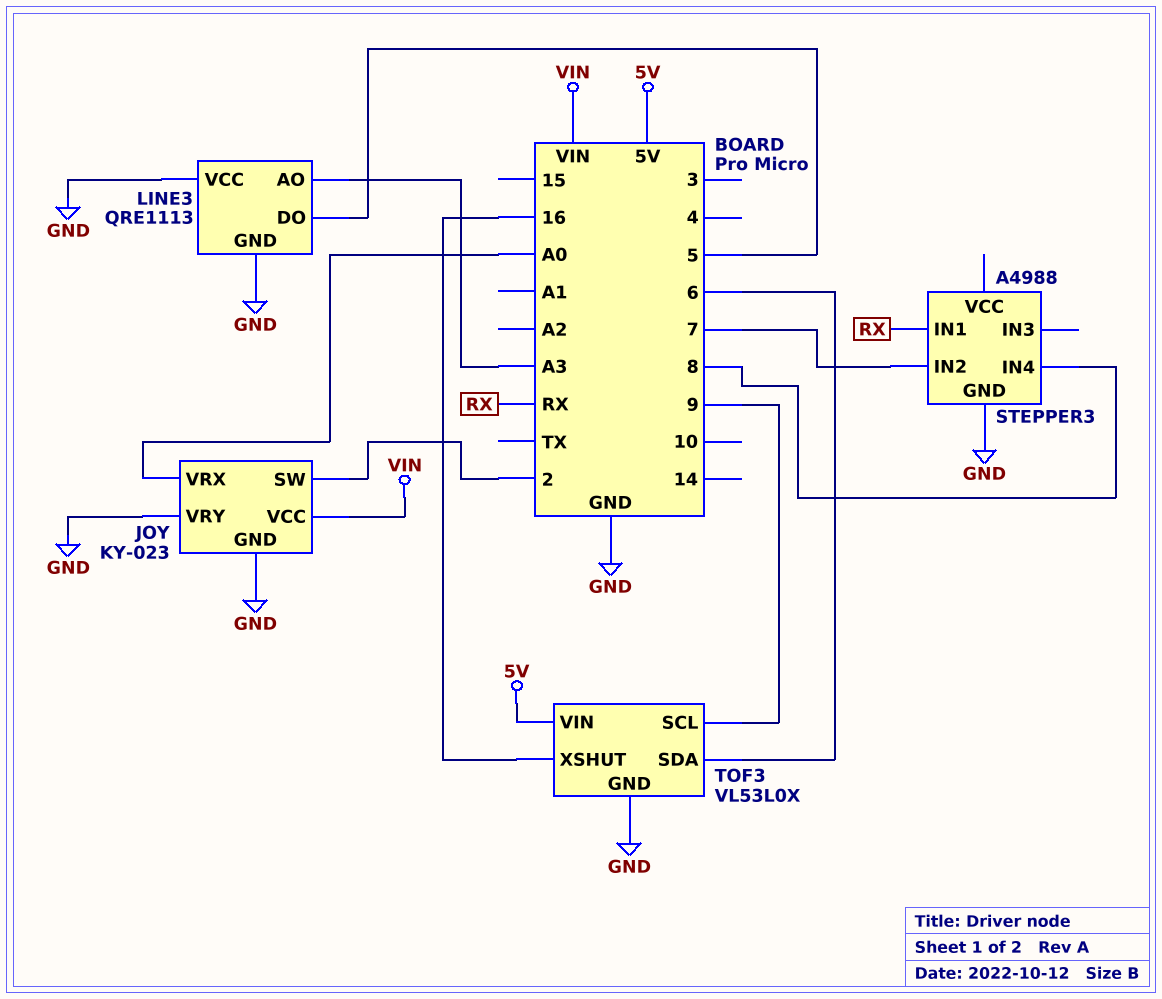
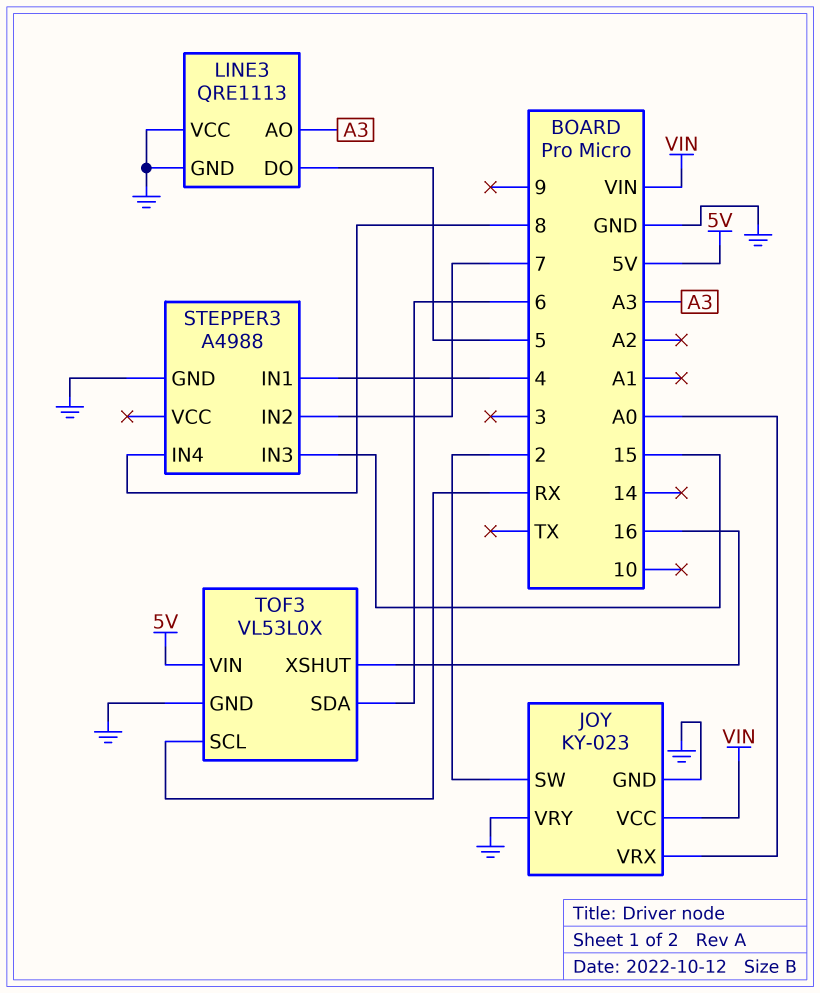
STEPPER3 pin IN1: RX -> 4
STEPPER3 pin IN3: none -> 15
TOF3 pin SCL: 9 -> RX

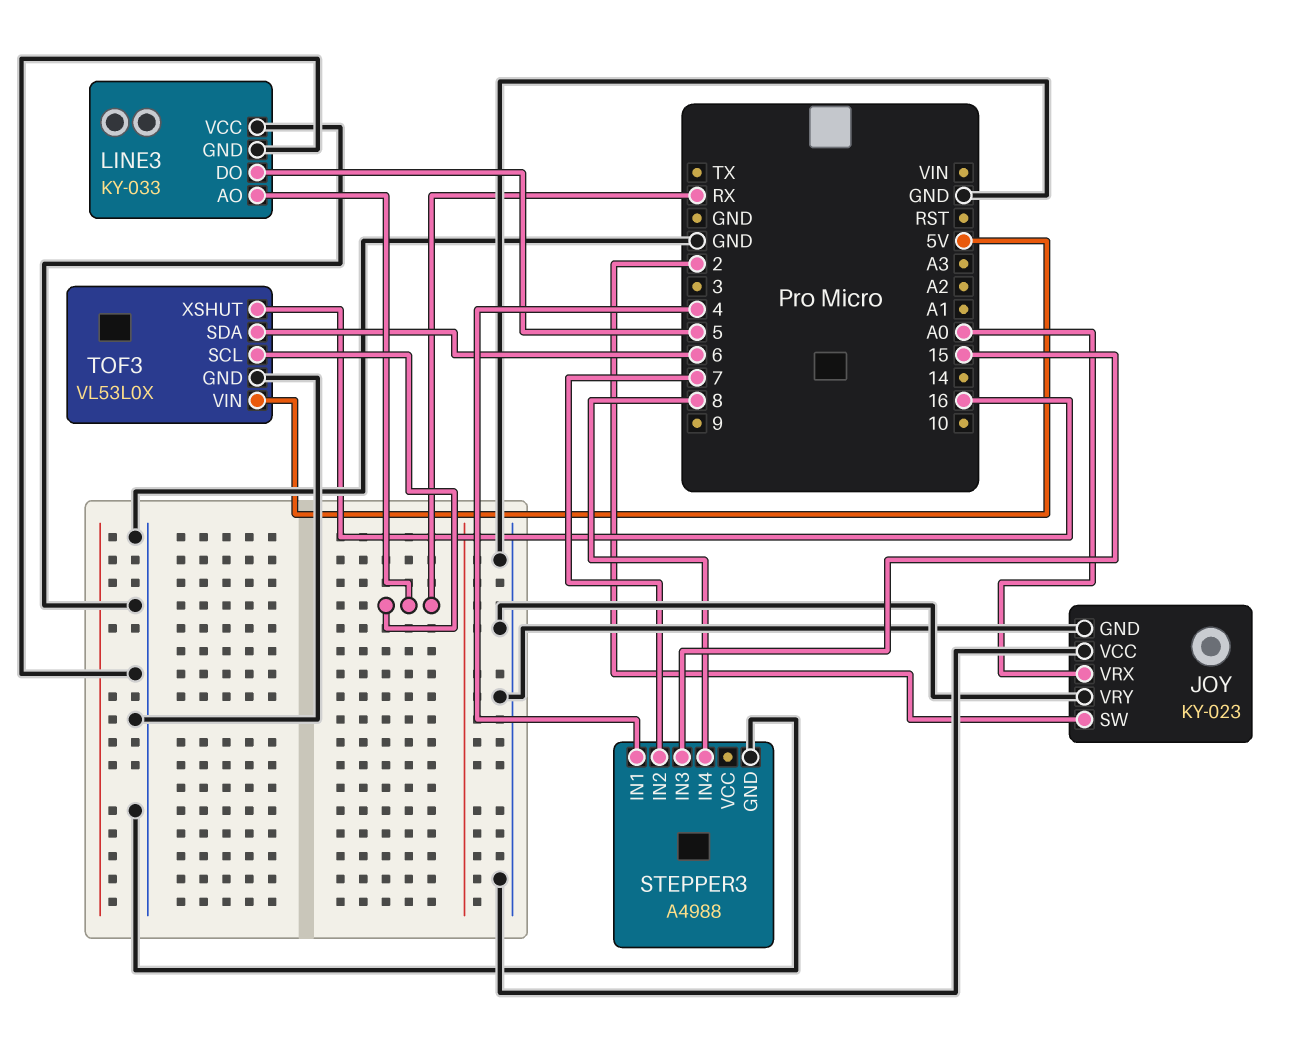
JOY pin VCC: VIN -> GND
LINE3: QRE1113 -> KY-033
LINE3 pin AO: A3 -> RX

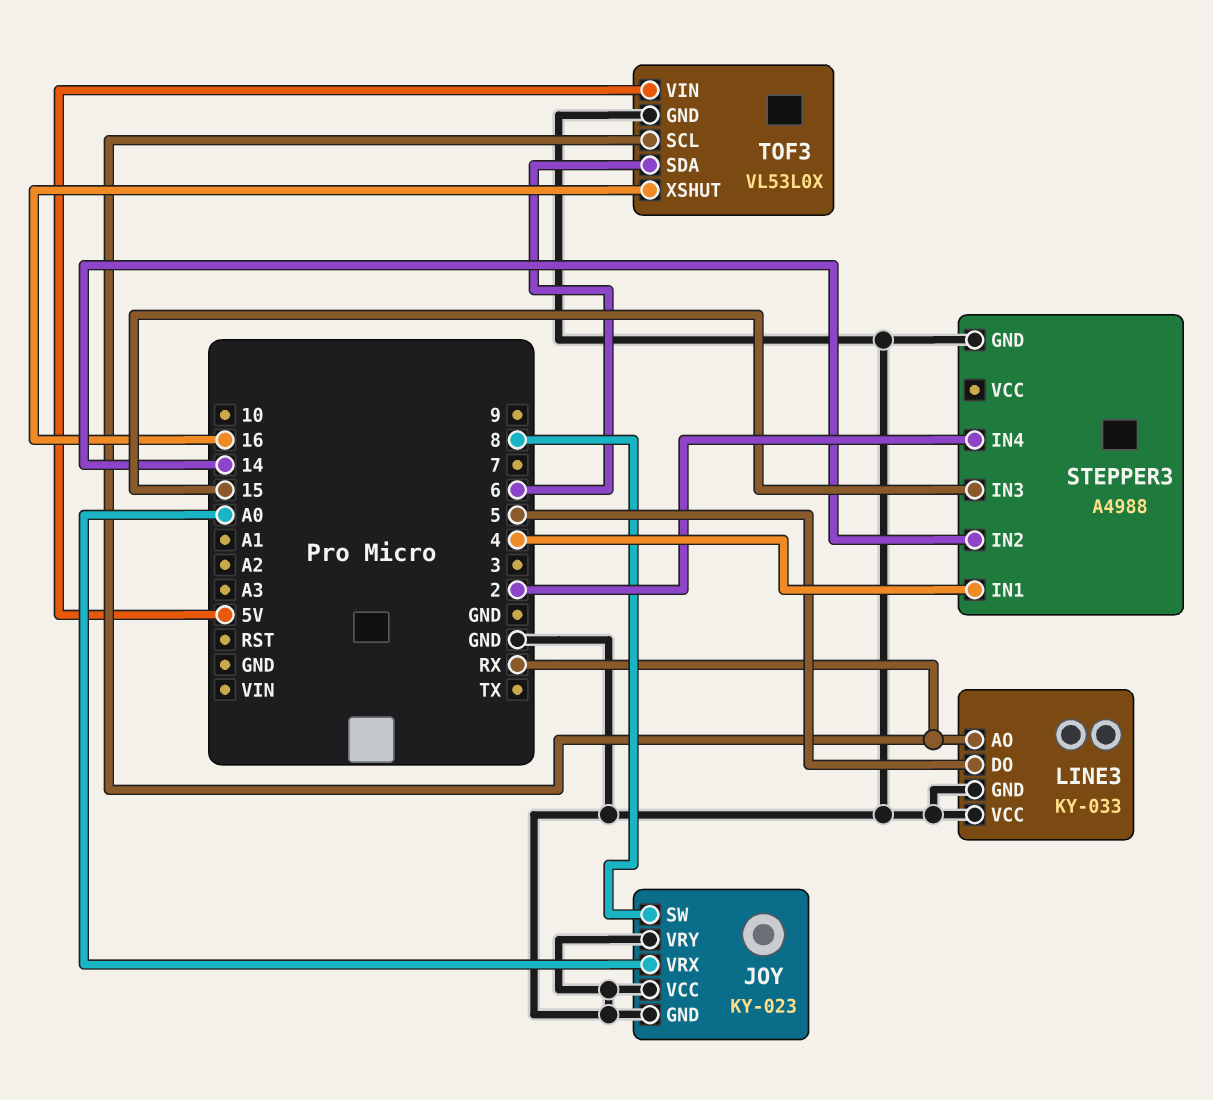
JOY pin SW: 2 -> 8
STEPPER3 pin IN2: 7 -> 14
STEPPER3 pin IN4: 8 -> 2

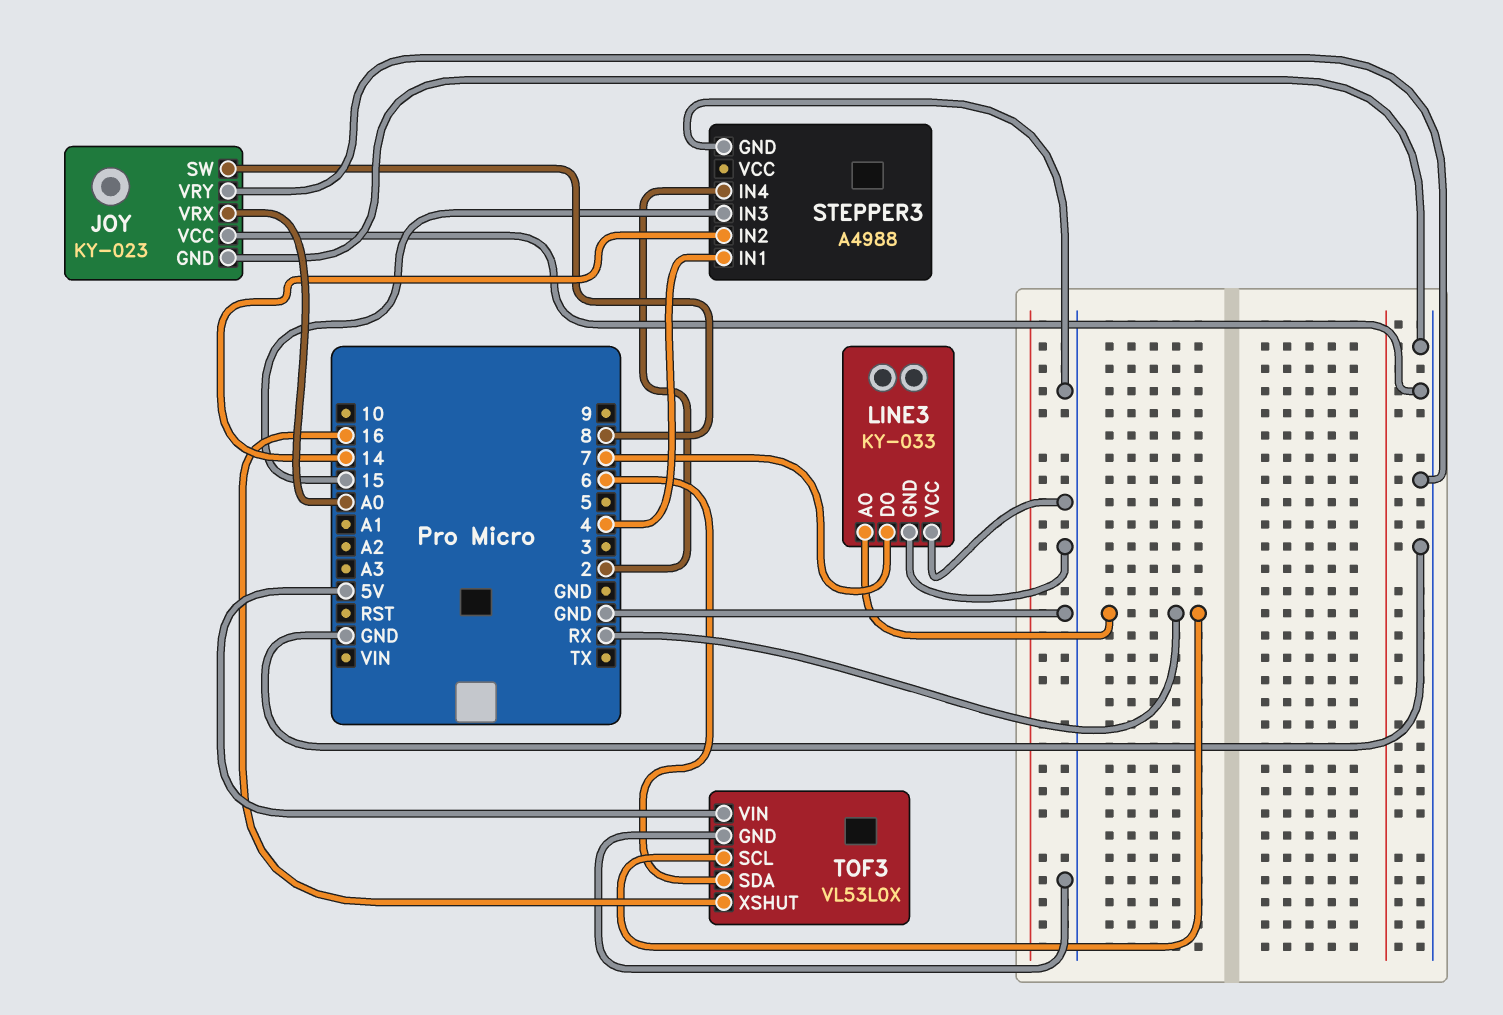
LINE3 pin DO: 5 -> 7

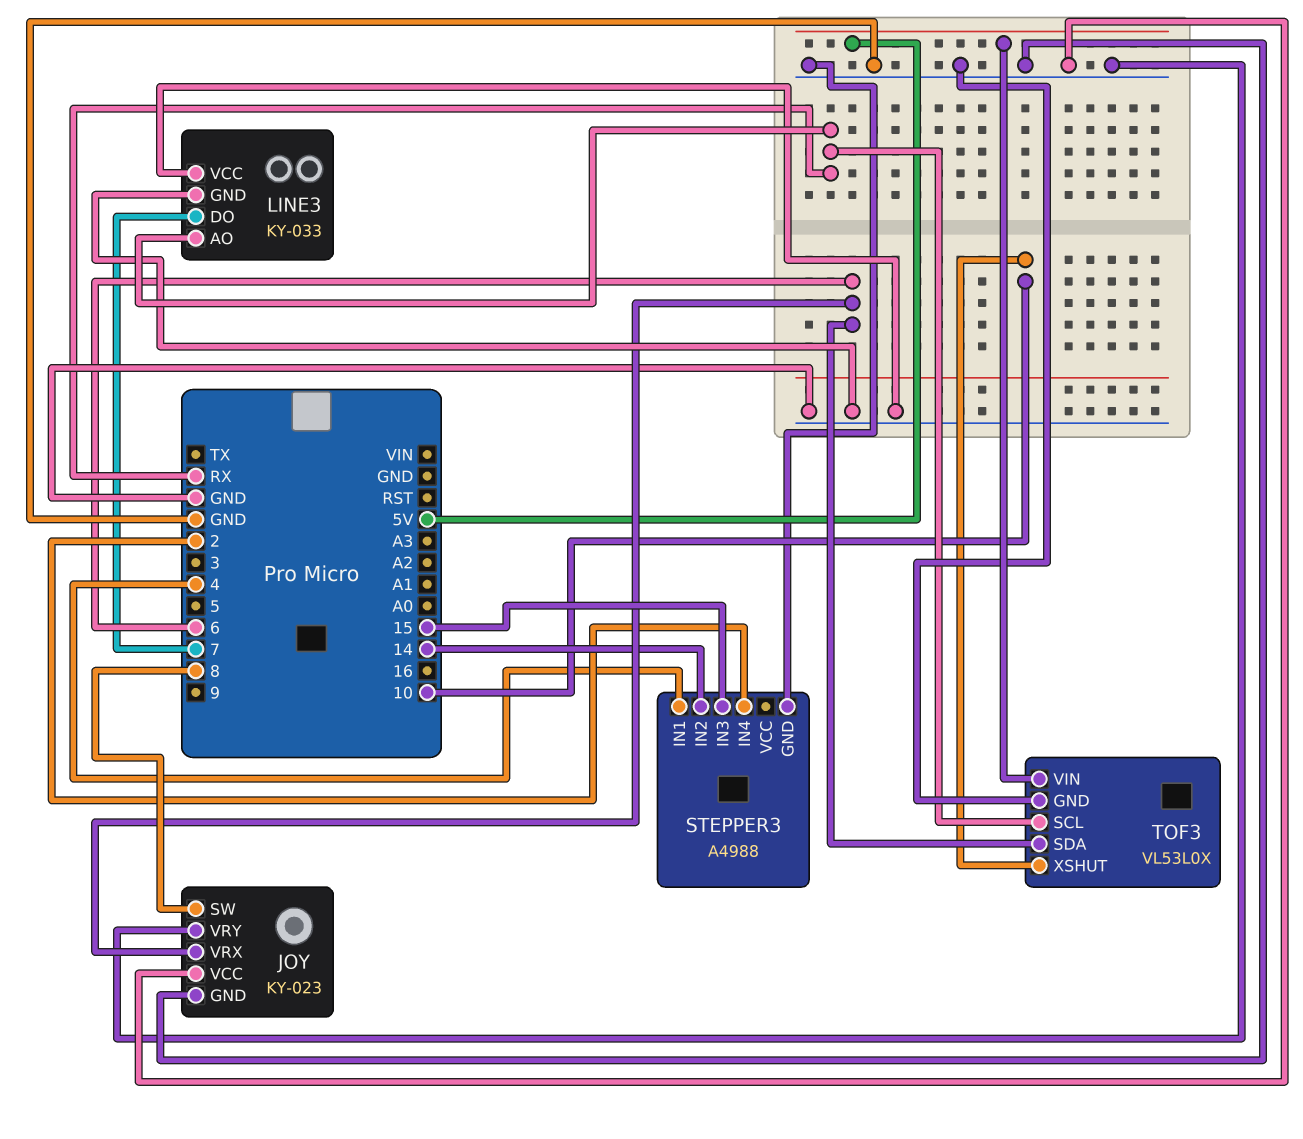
JOY pin VRX: A0 -> 6
TOF3 pin XSHUT: 16 -> 10

